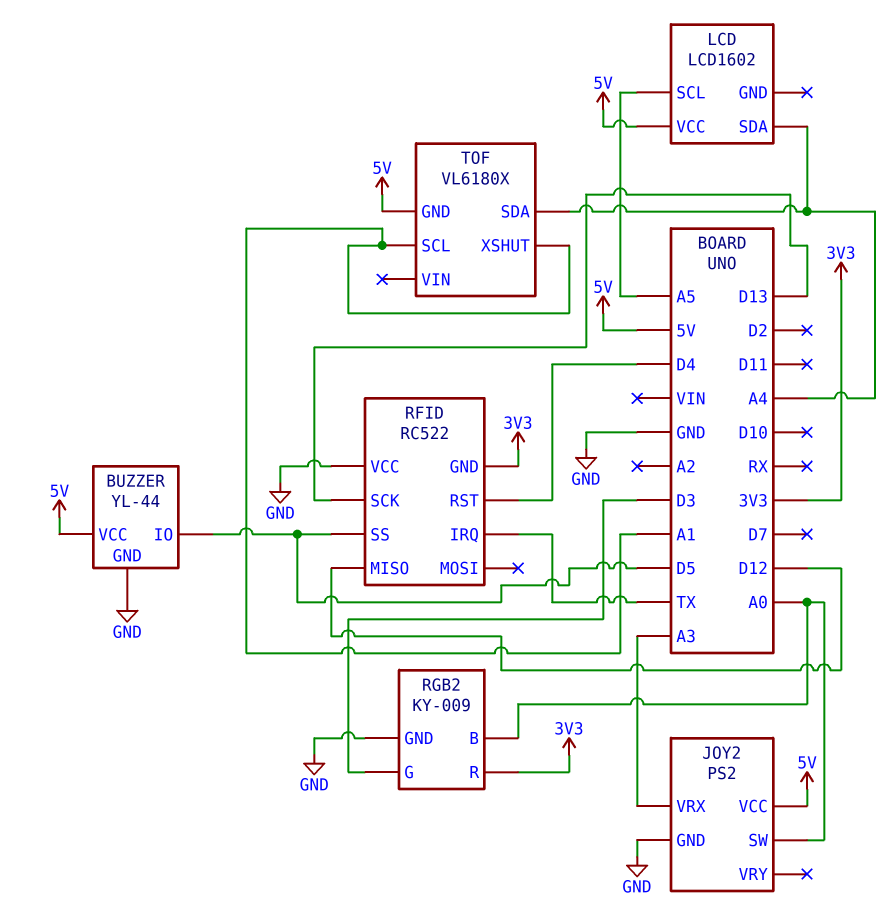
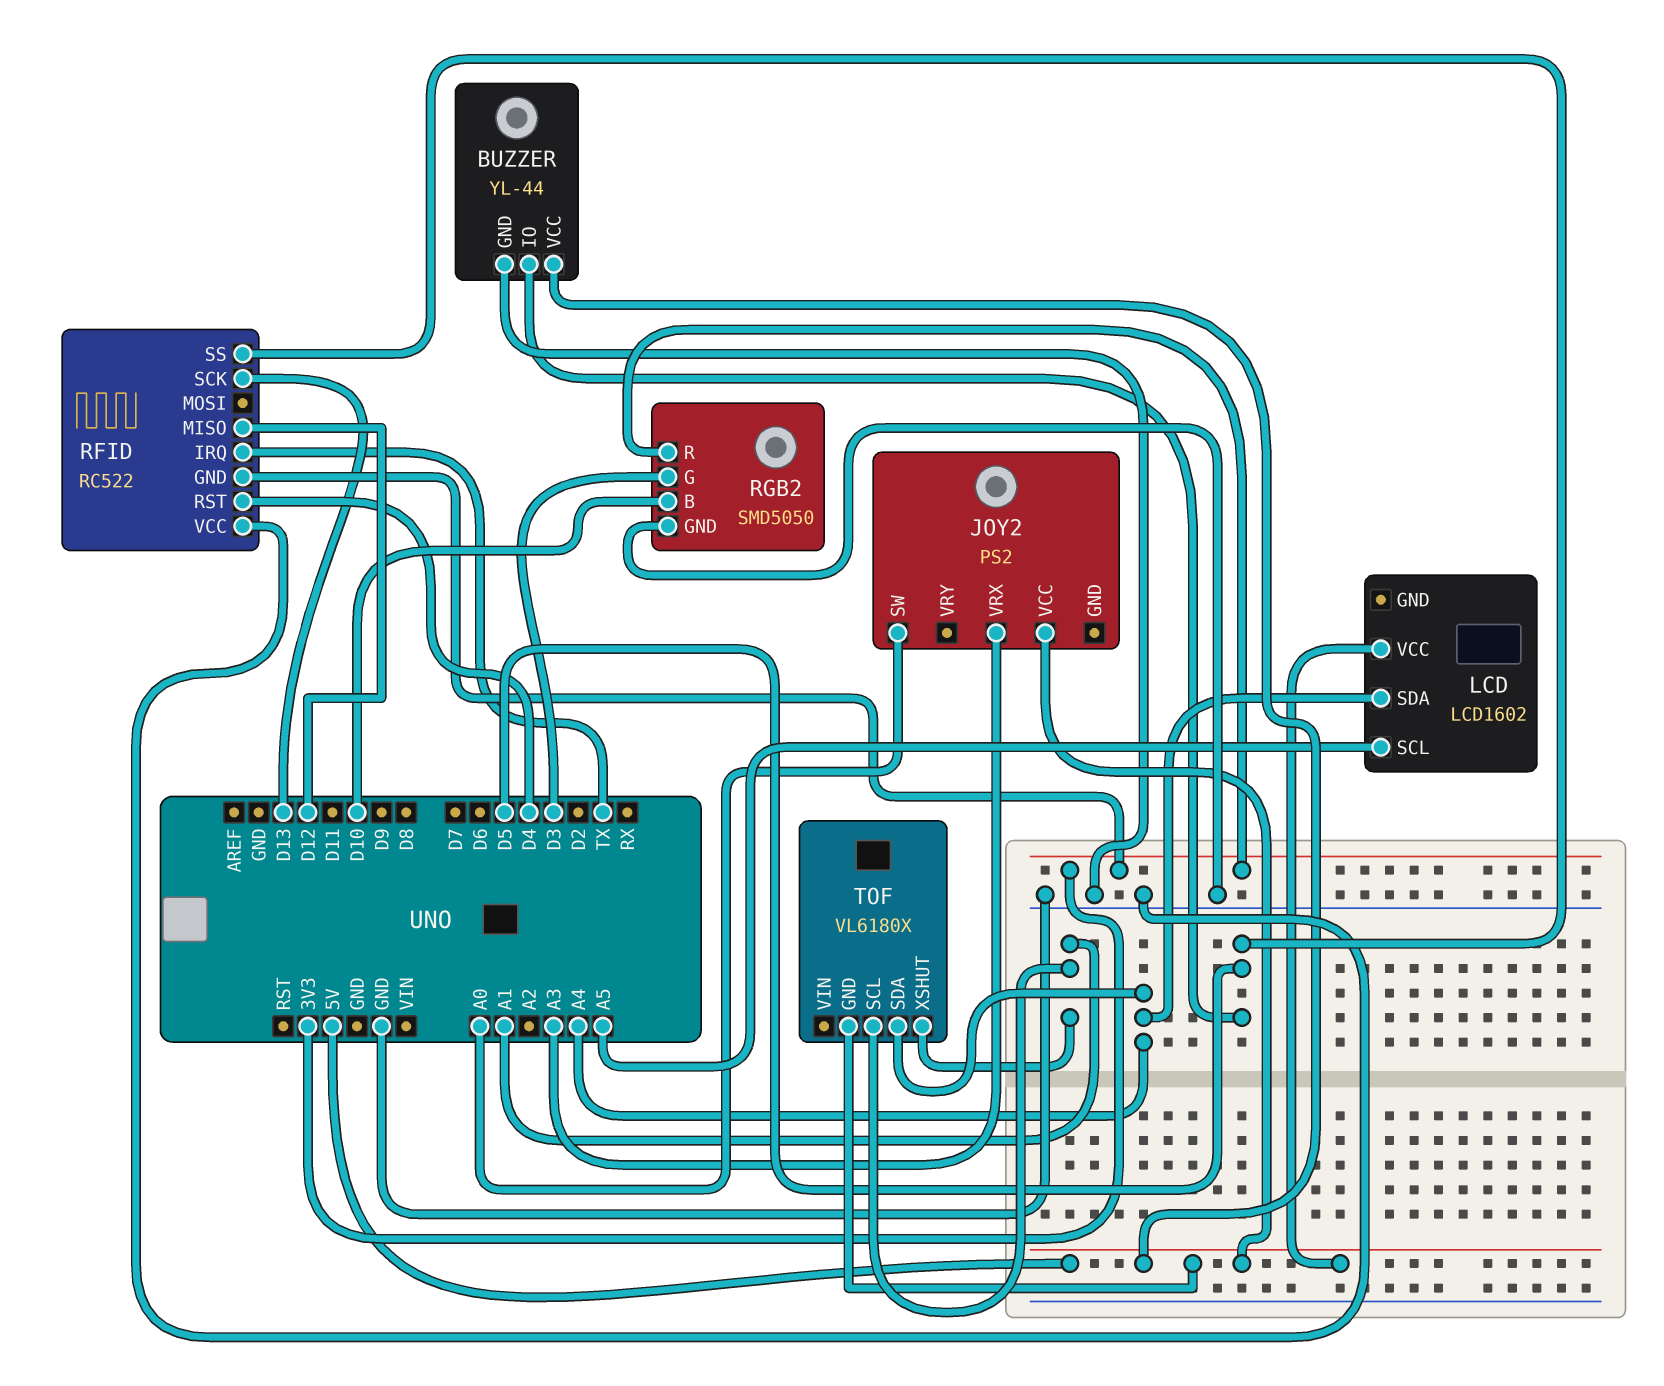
JOY2 pin GND: GND -> none
RGB2: KY-009 -> SMD5050
RGB2 pin B: A0 -> D10

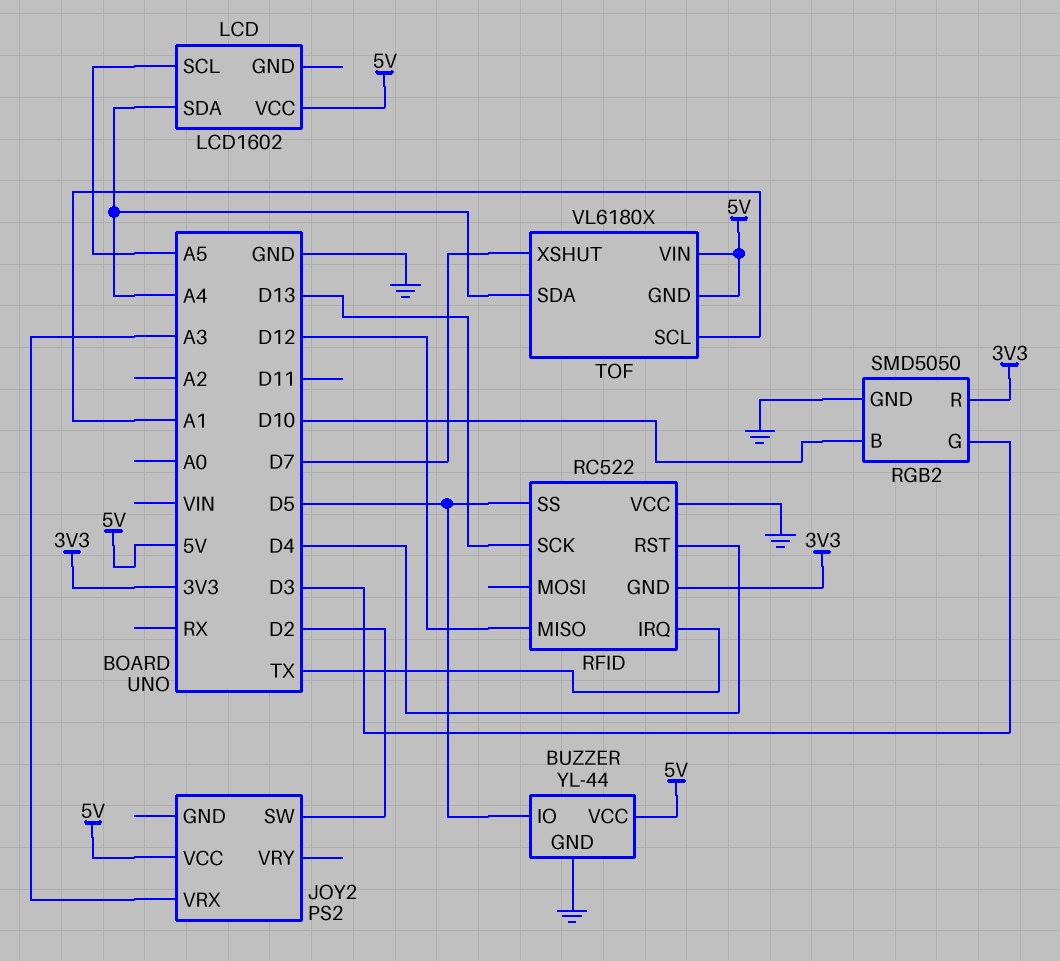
JOY2 pin SW: A0 -> D2
TOF pin VIN: none -> 5V
TOF pin XSHUT: A1 -> D7

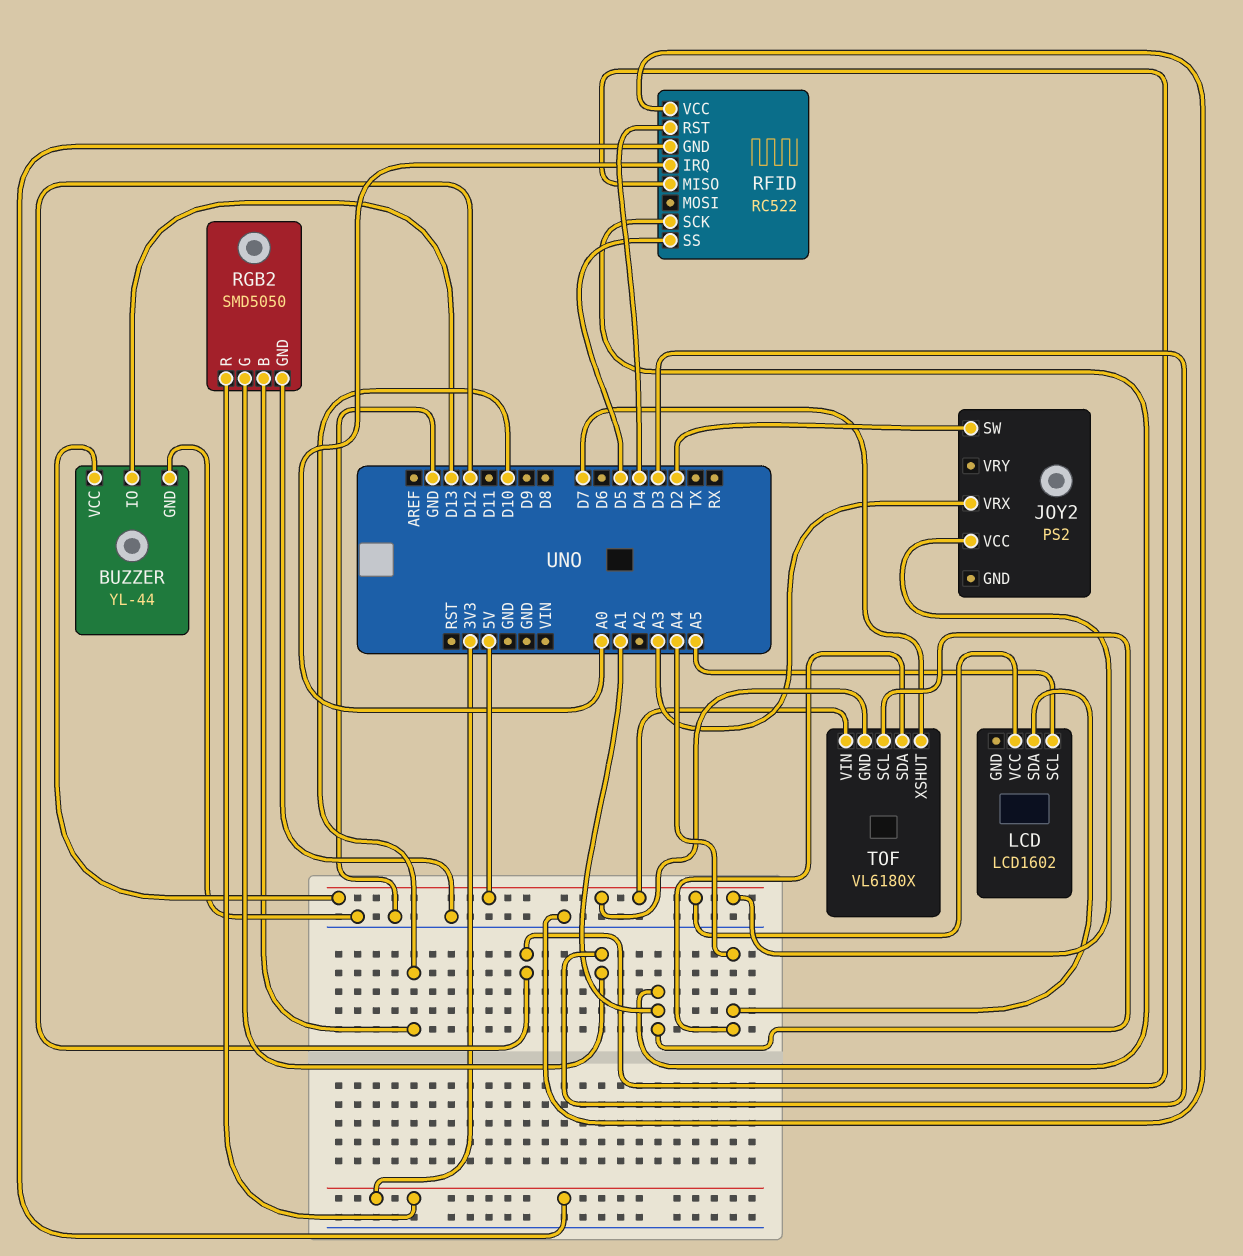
BUZZER pin IO: D5 -> D13
RFID pin IRQ: TX -> A0
RFID pin SCK: D13 -> A1

